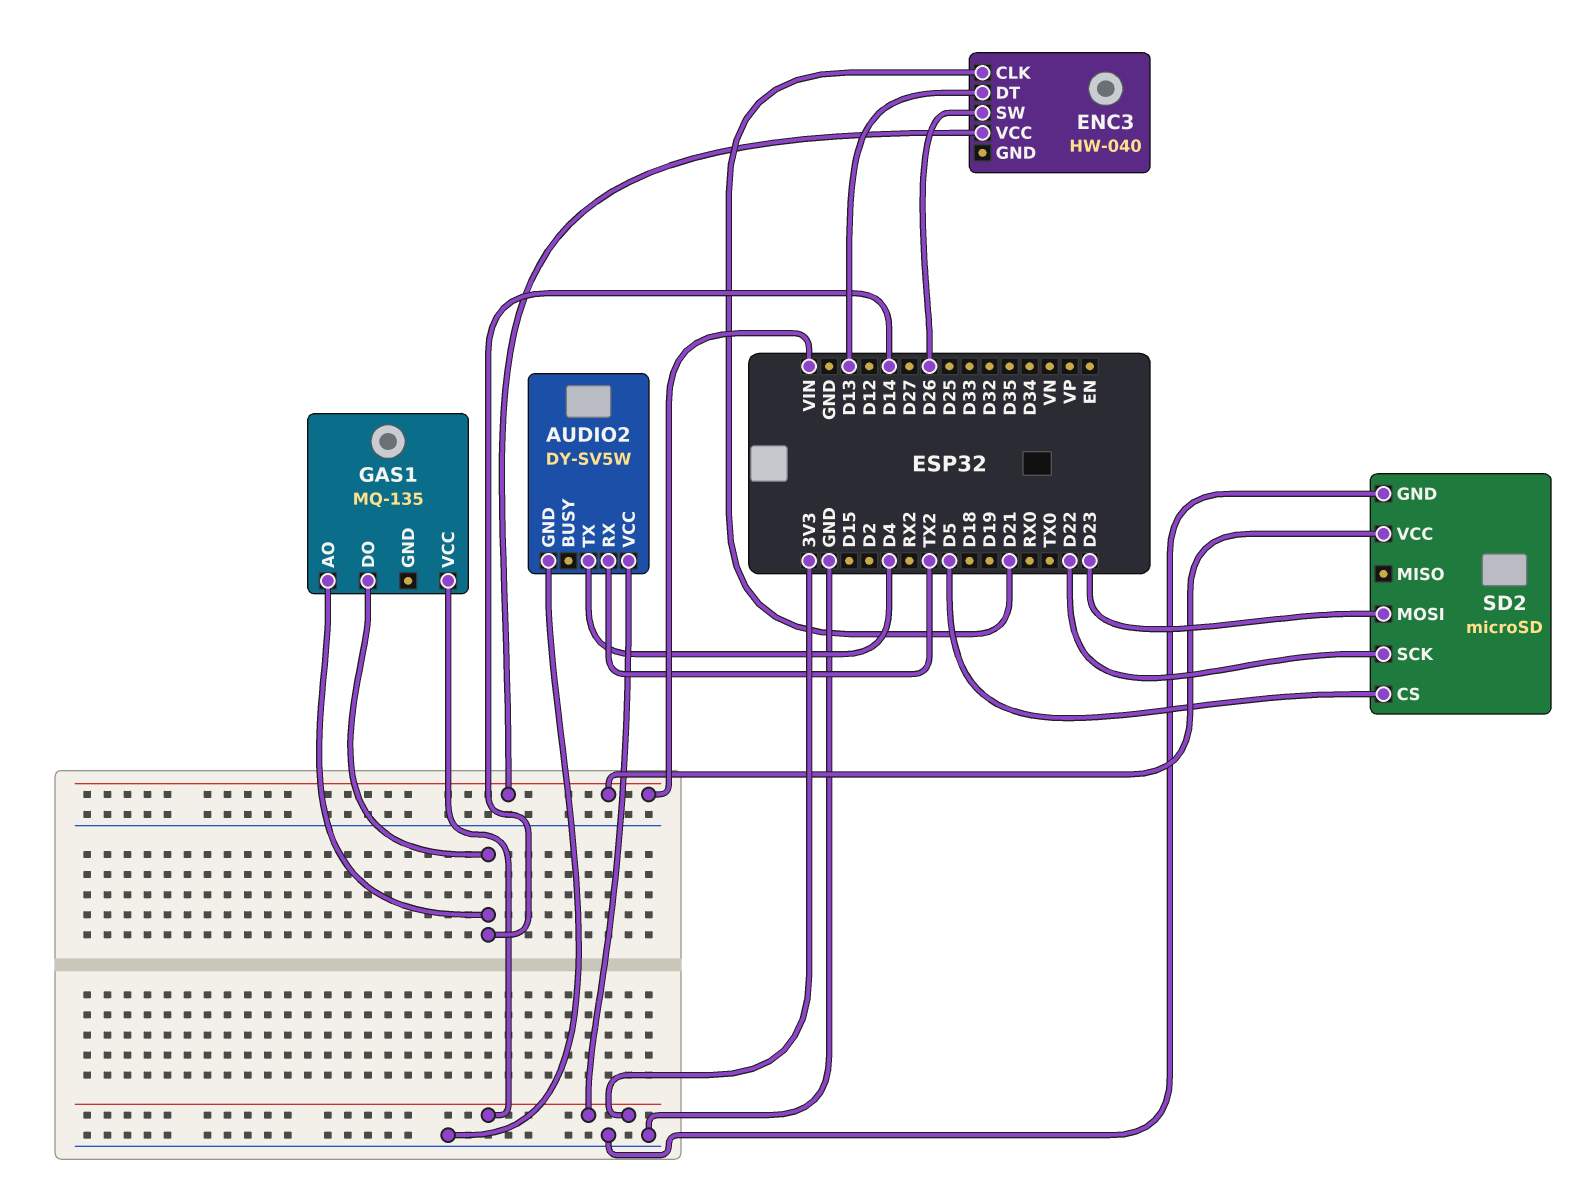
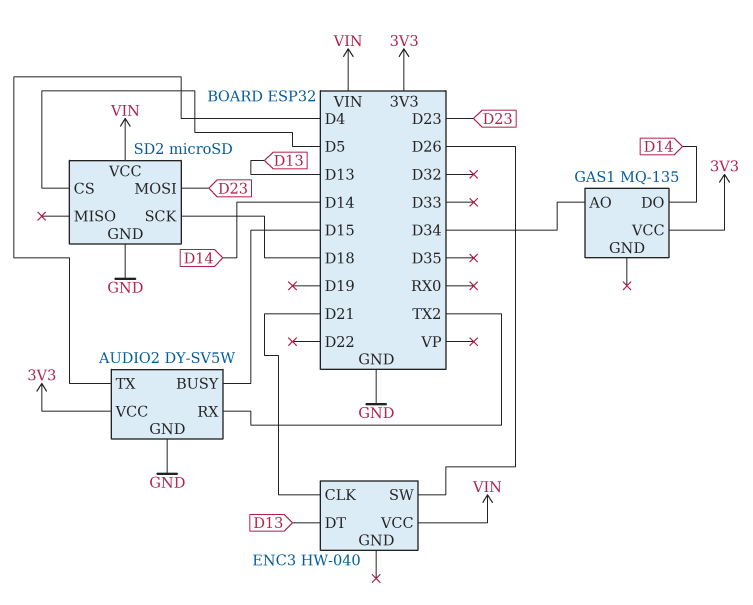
AUDIO2 pin BUSY: none -> D15
GAS1 pin AO: D14 -> D34
SD2 pin SCK: D22 -> D18

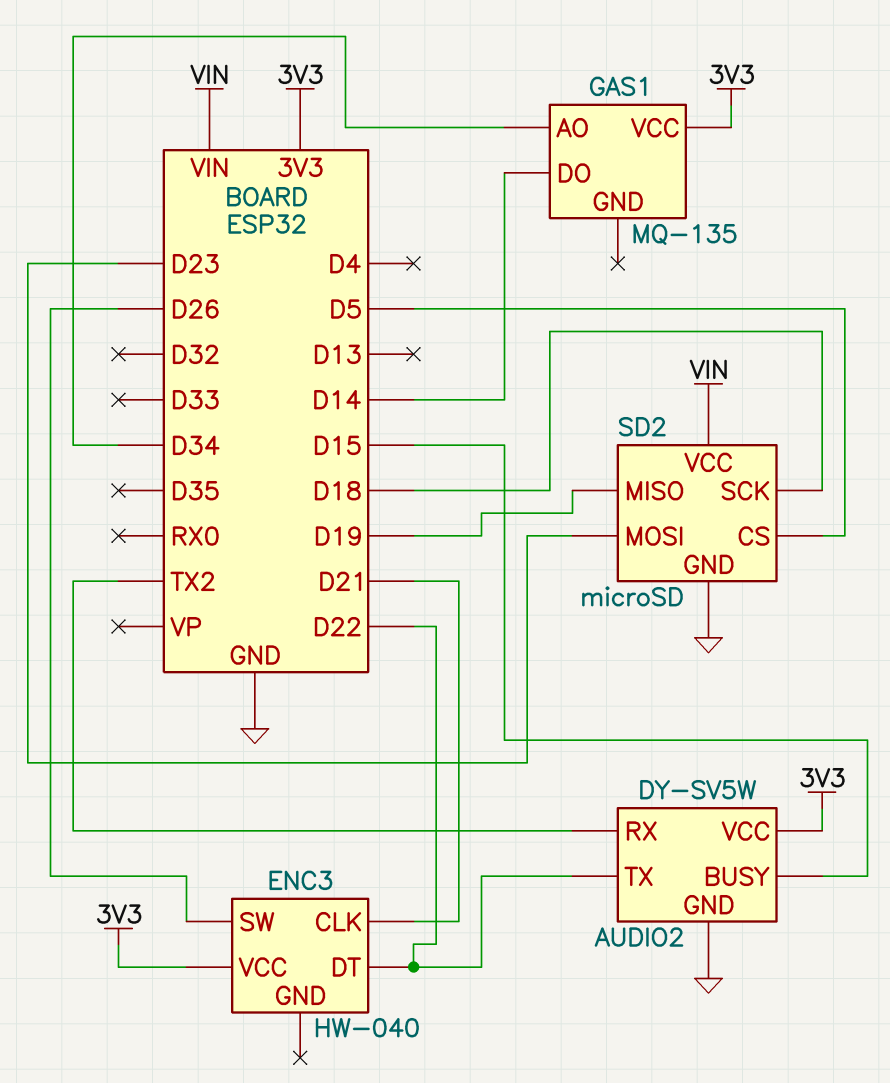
AUDIO2 pin TX: D4 -> D22
ENC3 pin DT: D13 -> D22
ENC3 pin VCC: VIN -> 3V3
SD2 pin MISO: none -> D19

